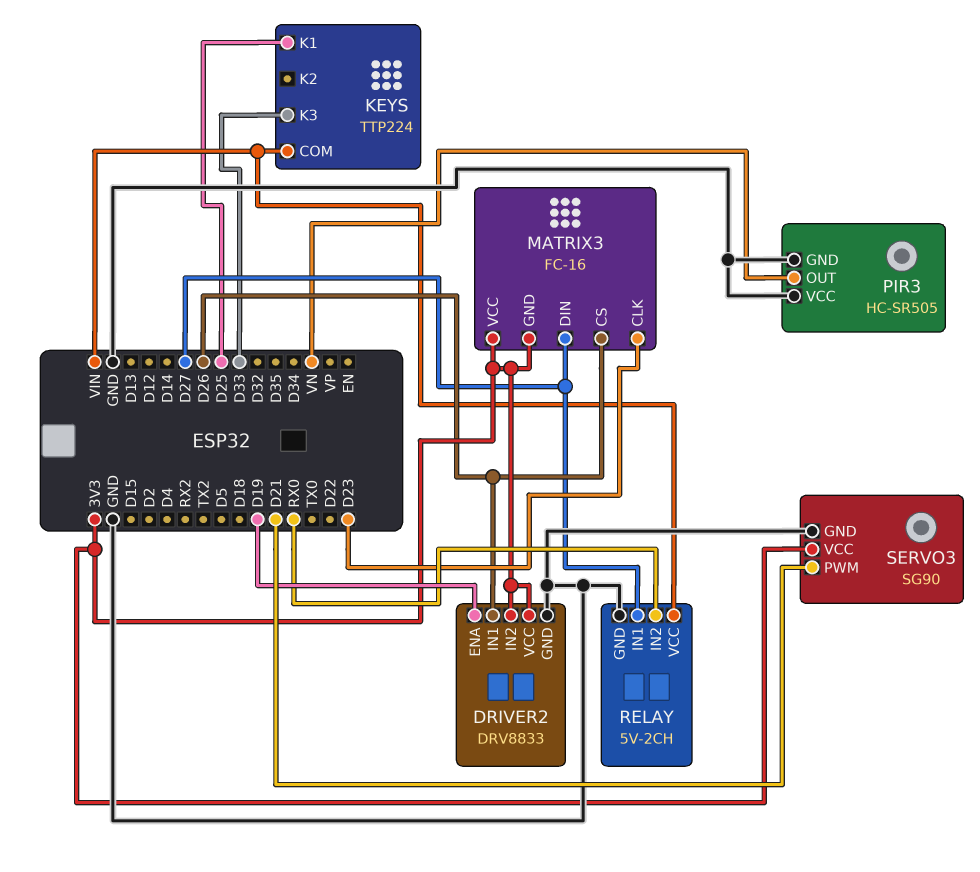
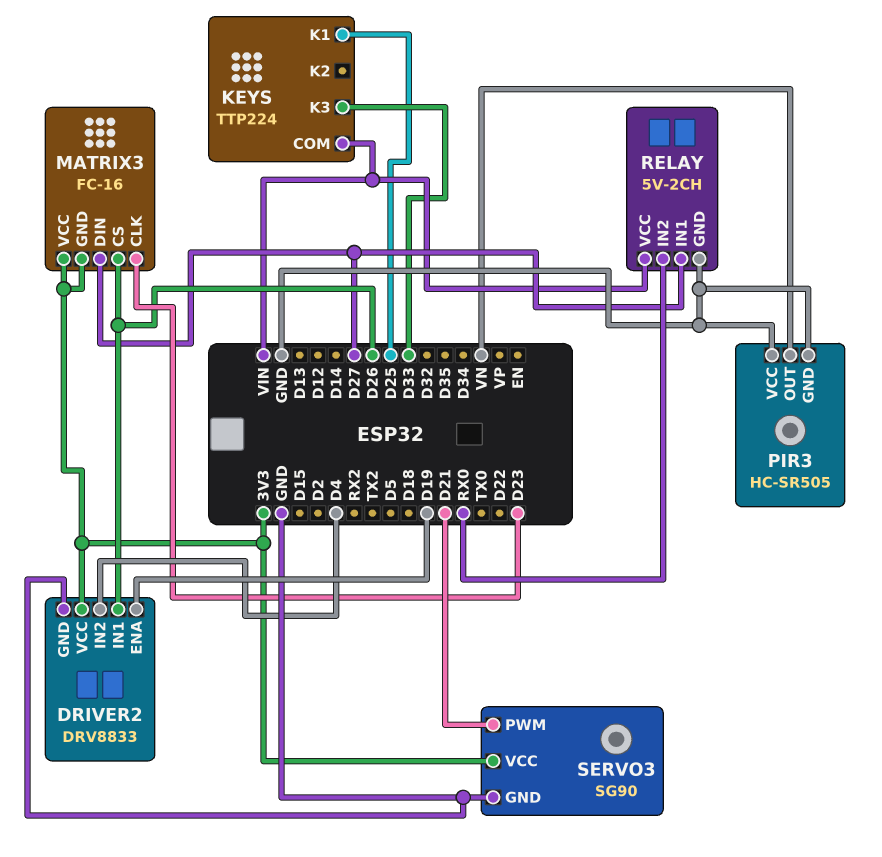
DRIVER2 pin IN2: 3V3 -> D4

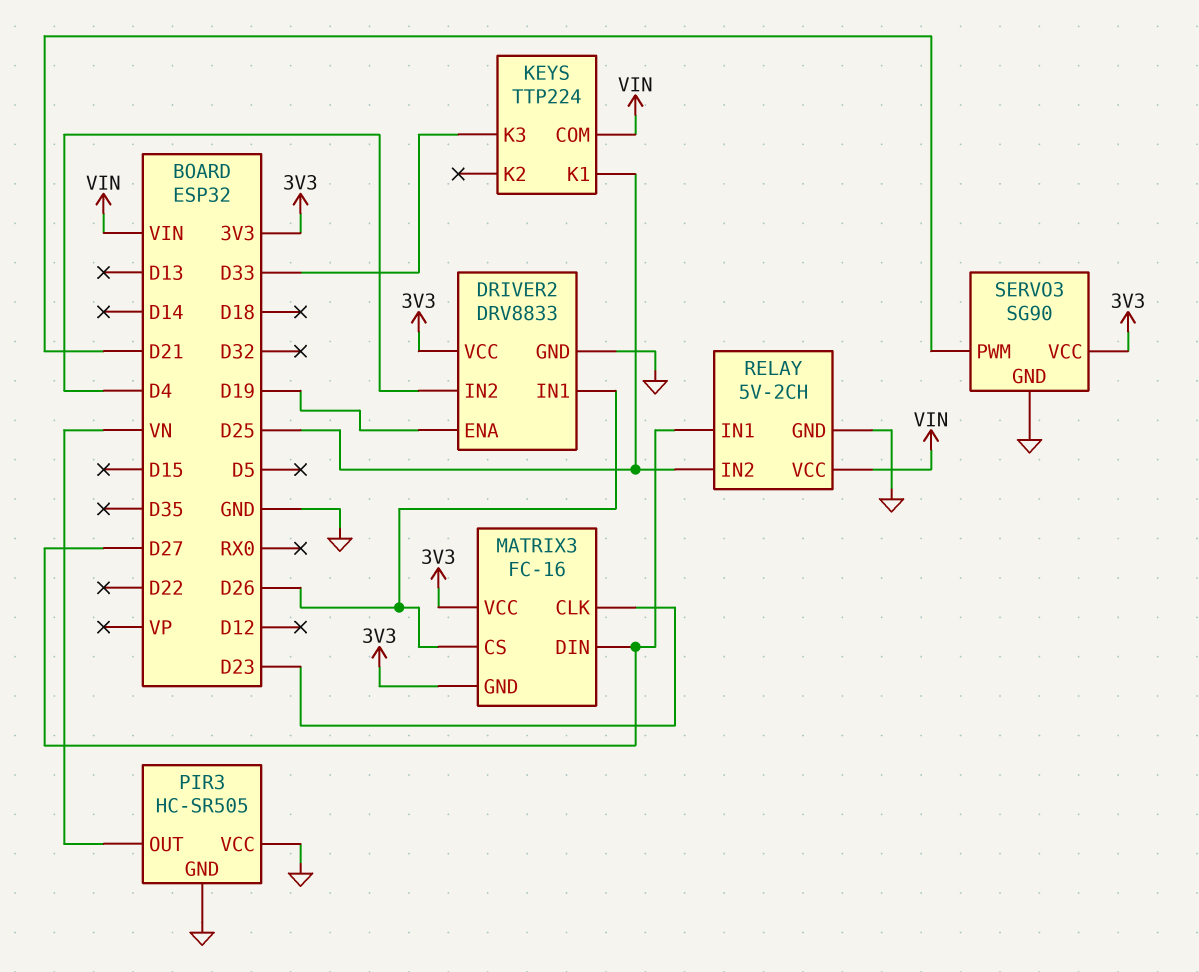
RELAY pin IN2: RX0 -> D25

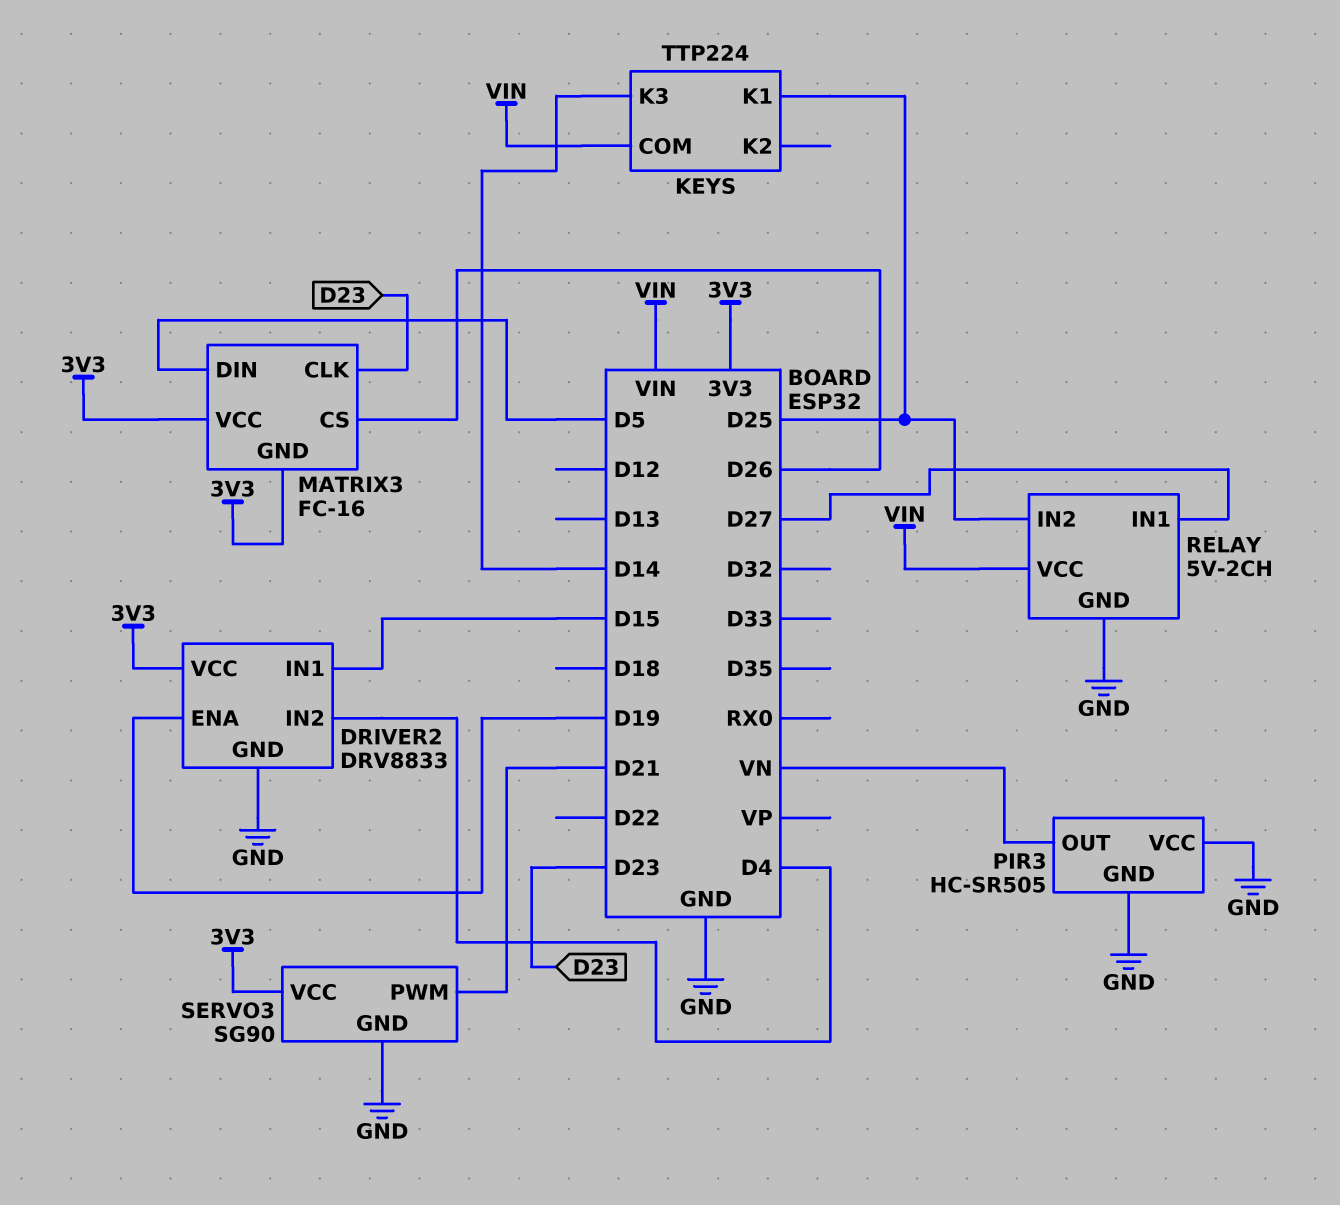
DRIVER2 pin IN1: D26 -> D15
KEYS pin K3: D33 -> D14
MATRIX3 pin DIN: D27 -> D5

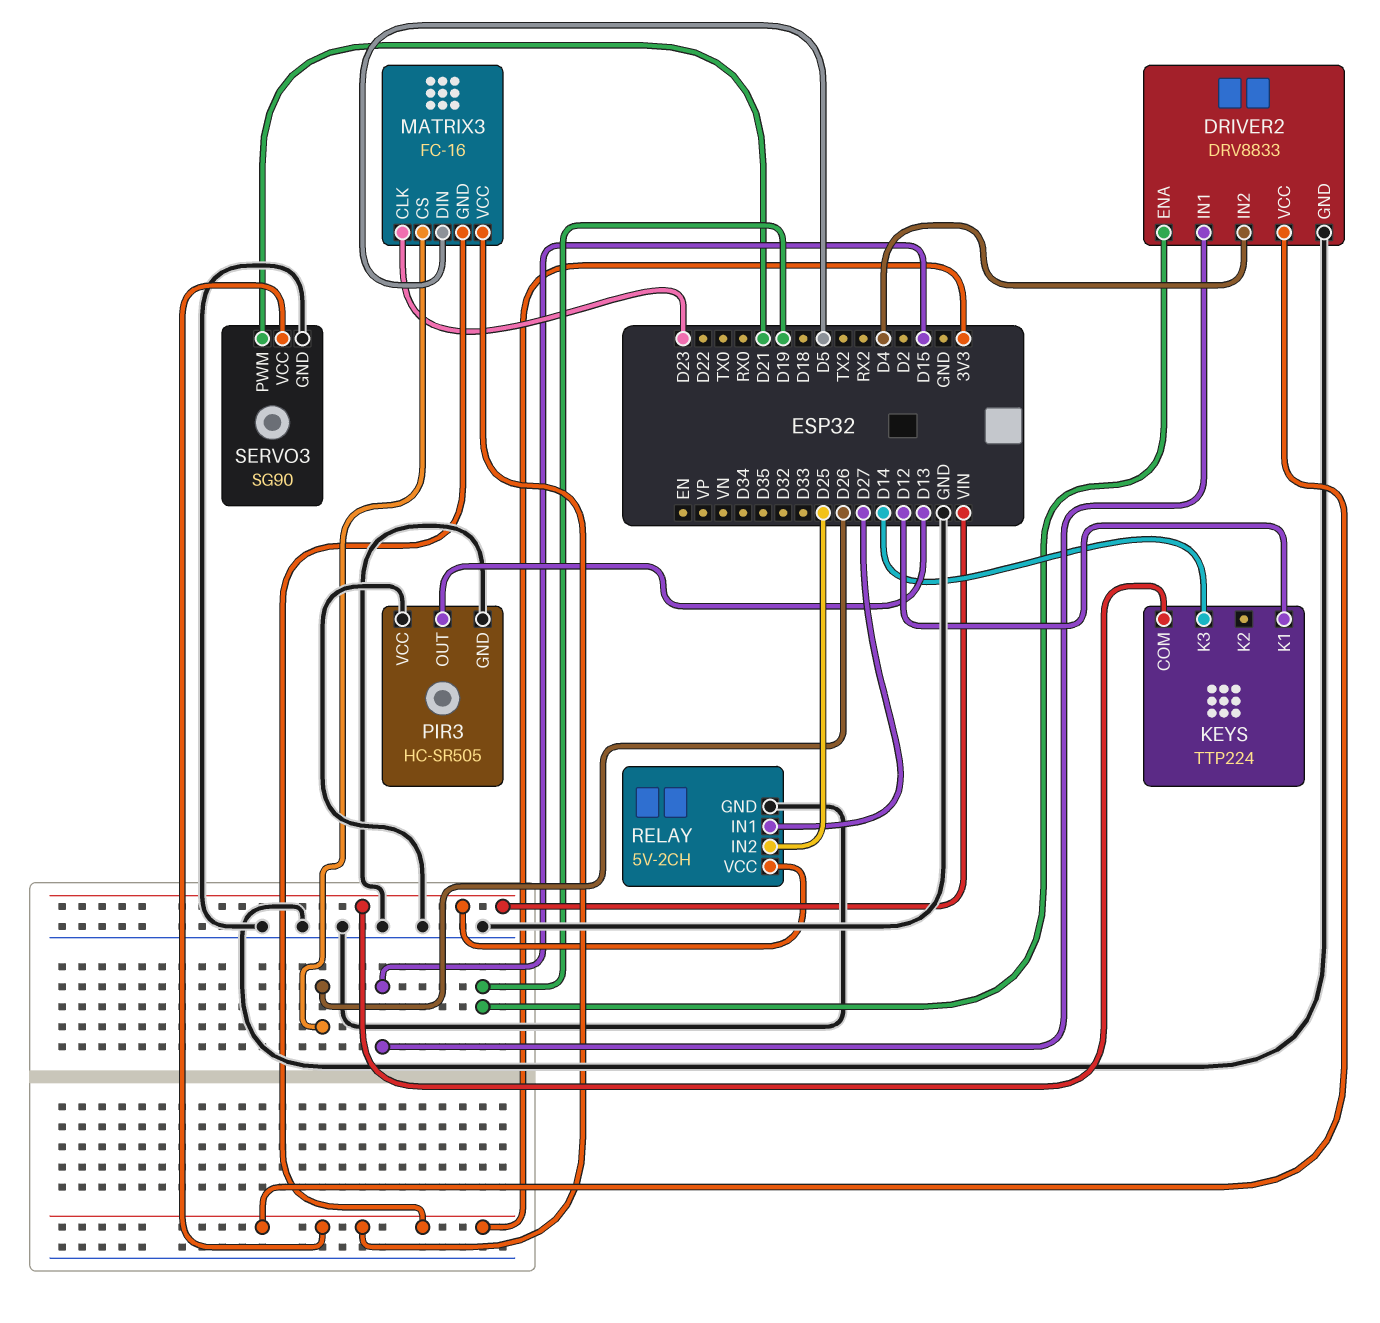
KEYS pin K1: D25 -> D12
PIR3 pin OUT: VN -> D13

